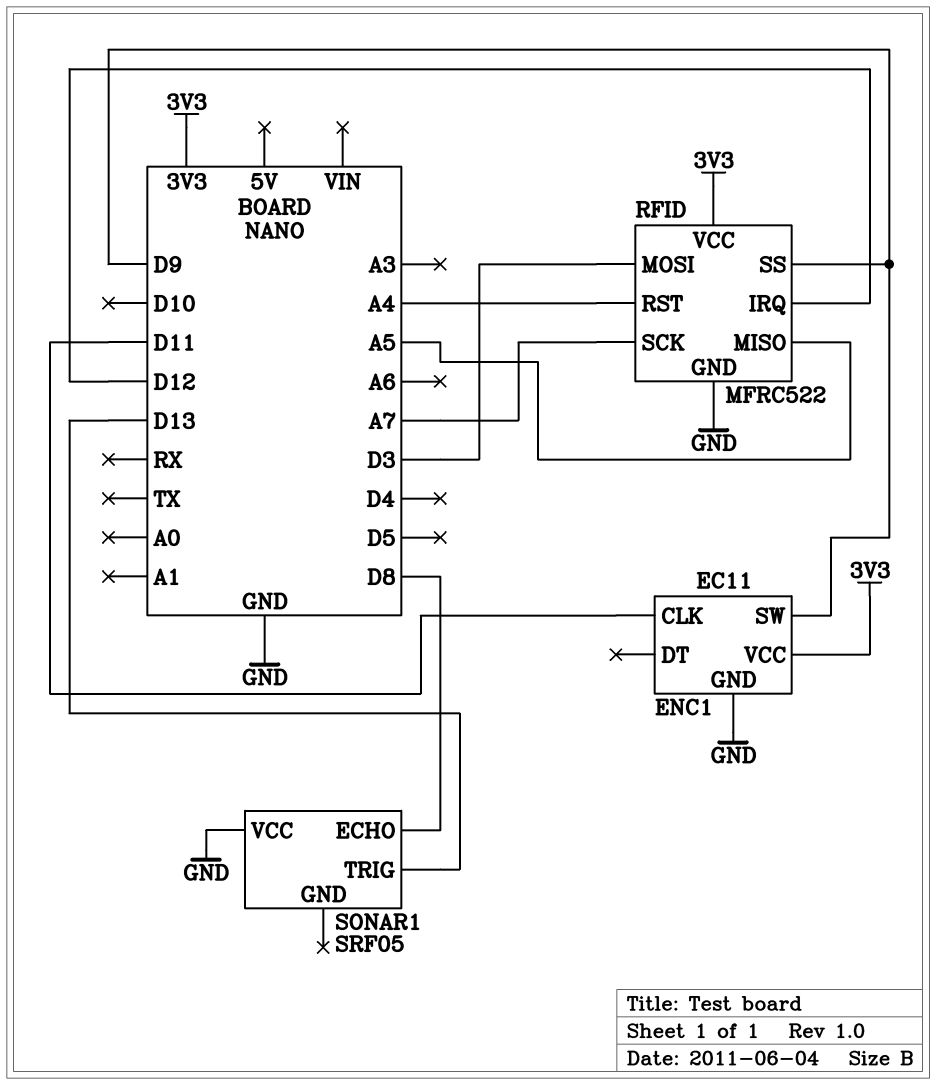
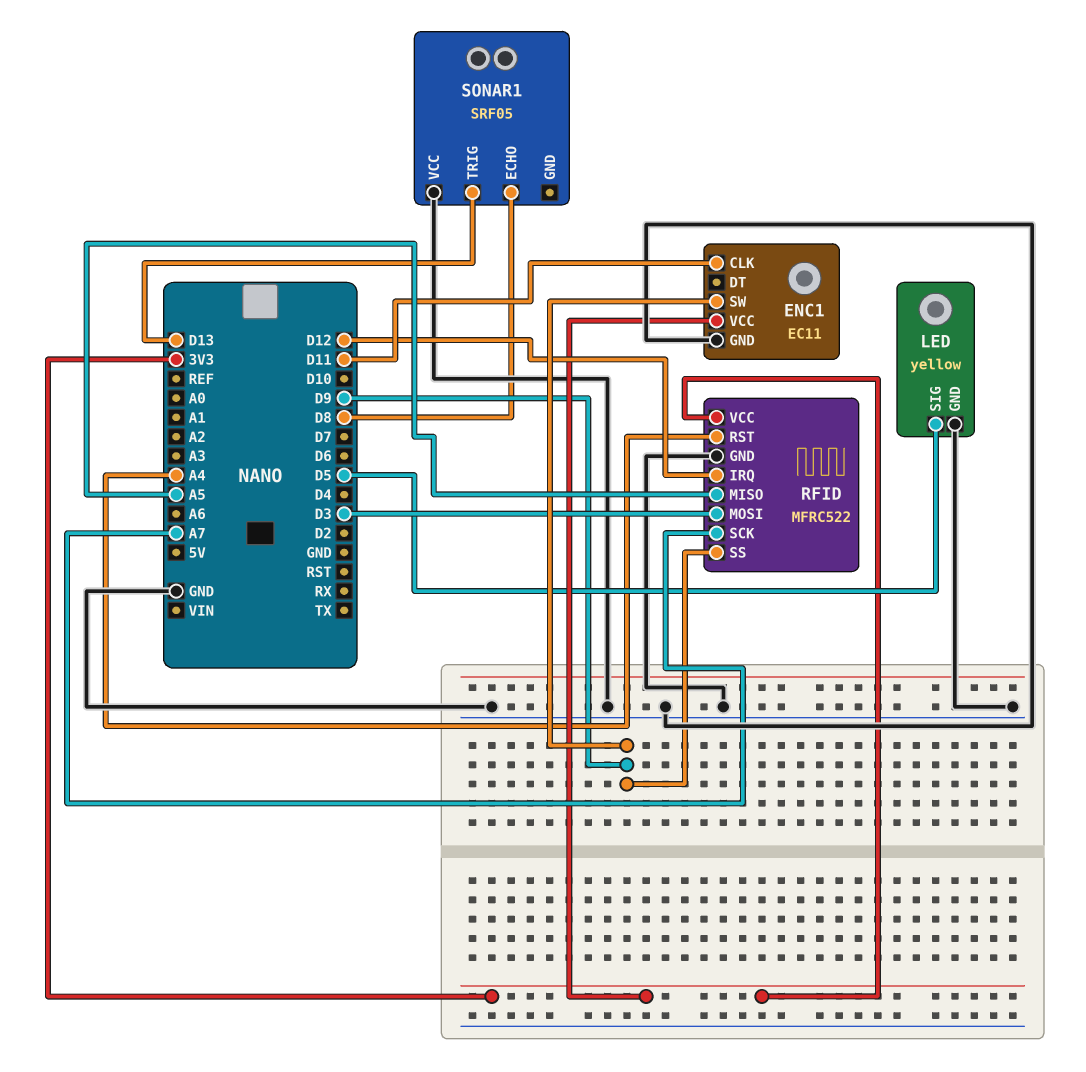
LED: none -> yellow
LED pin GND: none -> GND
LED pin SIG: none -> D5

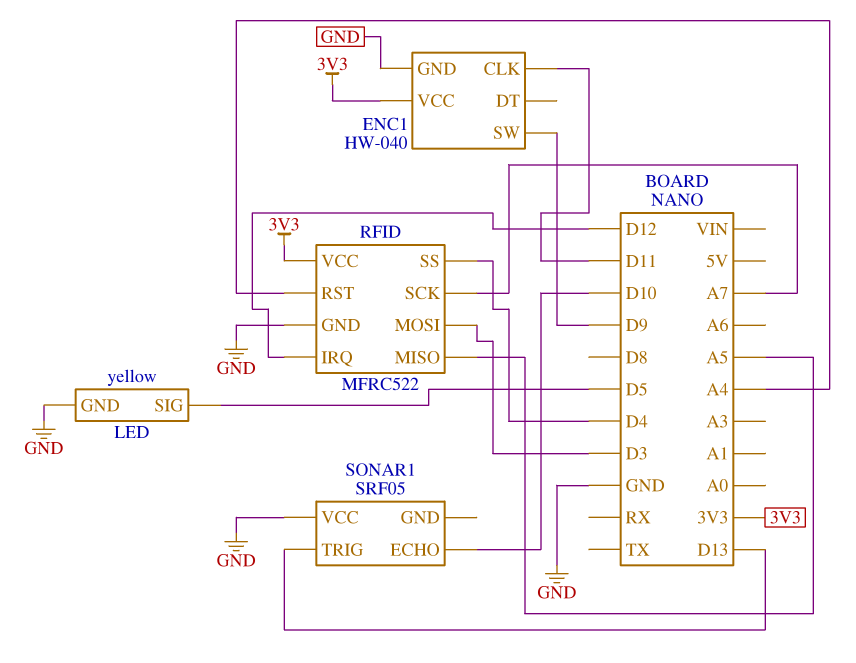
ENC1: EC11 -> HW-040
RFID pin SS: D9 -> D4
SONAR1 pin ECHO: D8 -> D10

